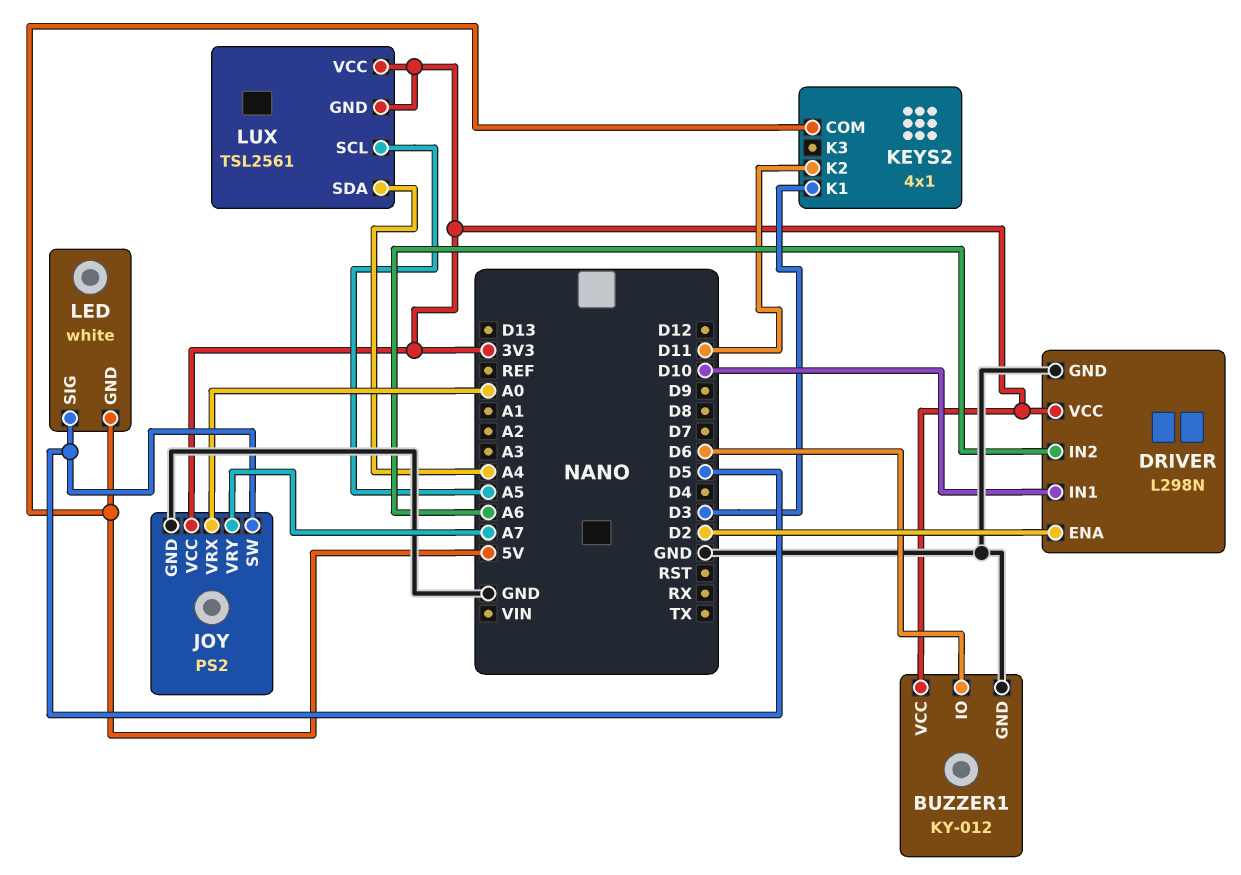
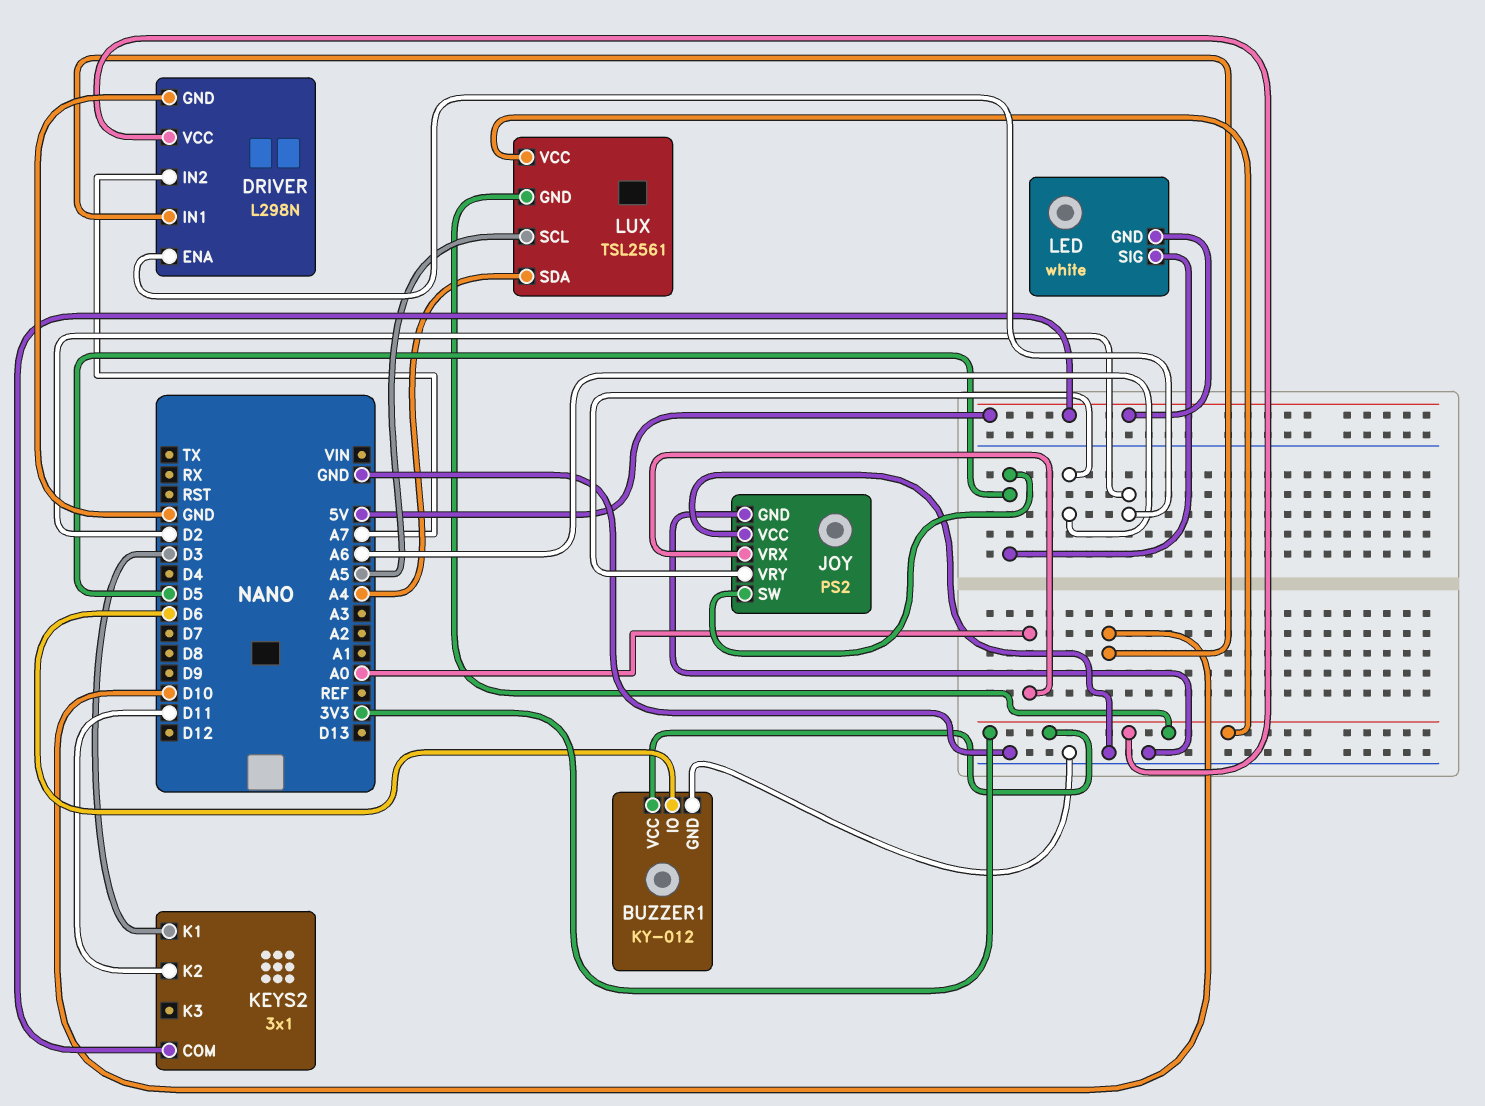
DRIVER pin IN2: A6 -> A7
JOY pin VCC: 3V3 -> GND
JOY pin VRY: A7 -> A6
KEYS2: 4x1 -> 3x1

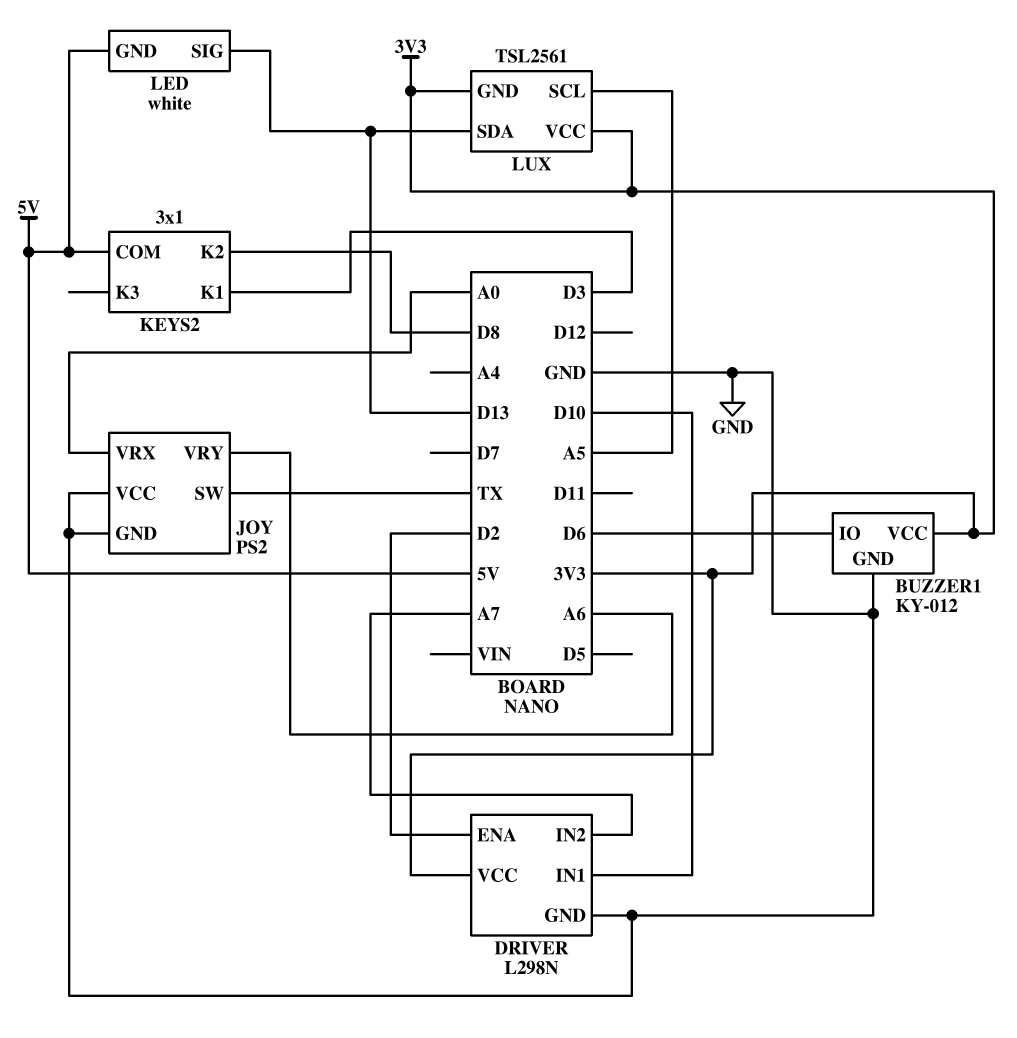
JOY pin SW: D5 -> TX
KEYS2 pin K2: D11 -> D8
LED pin SIG: D5 -> D13
LUX pin SDA: A4 -> D13

